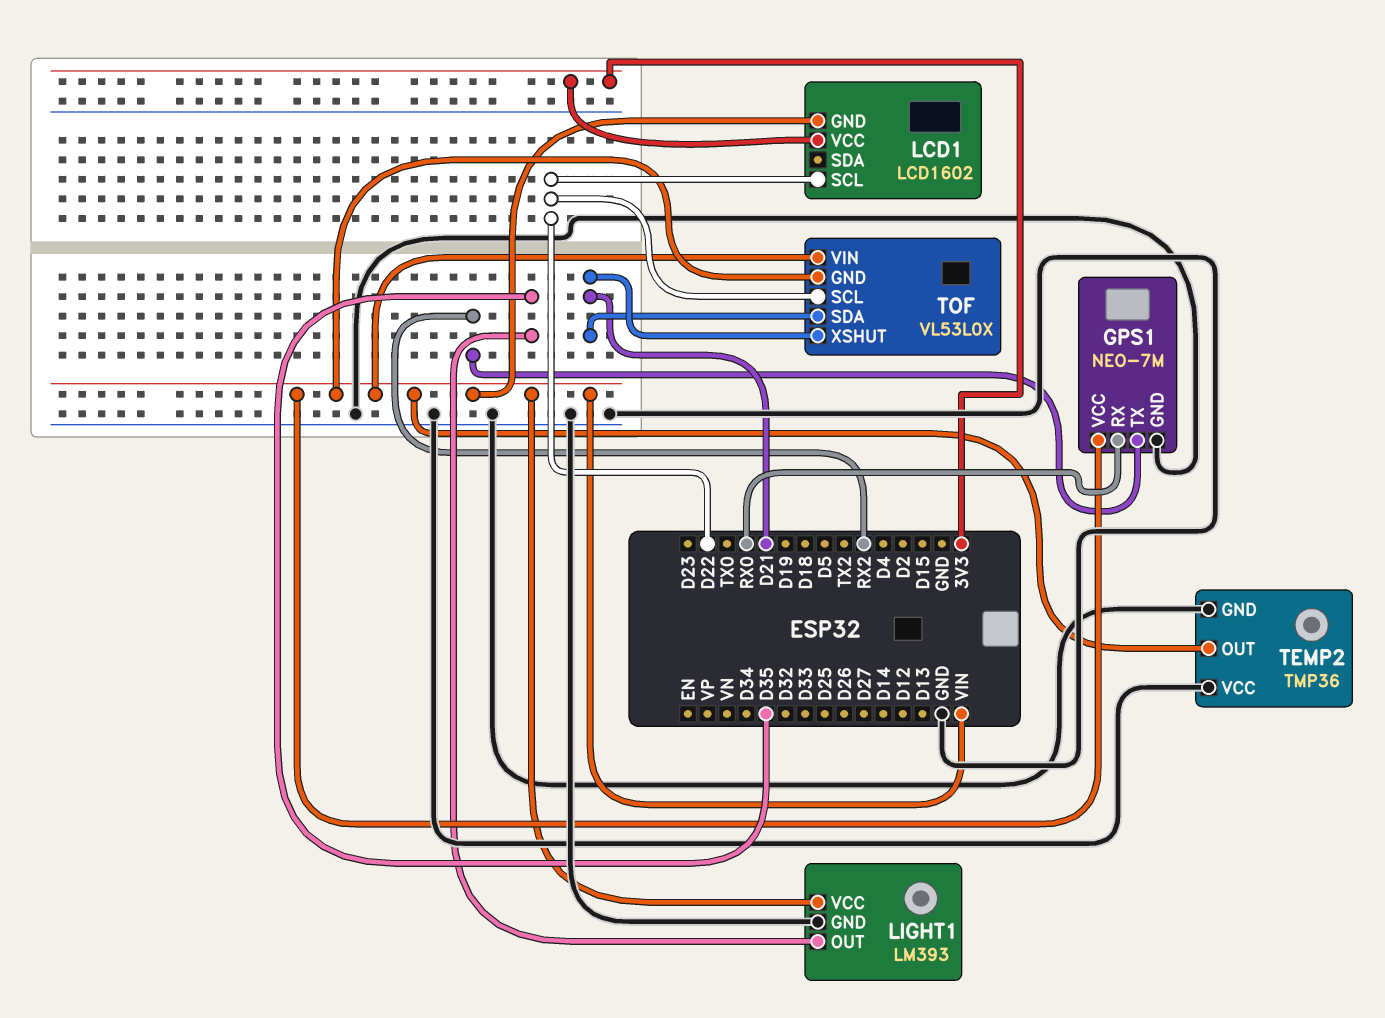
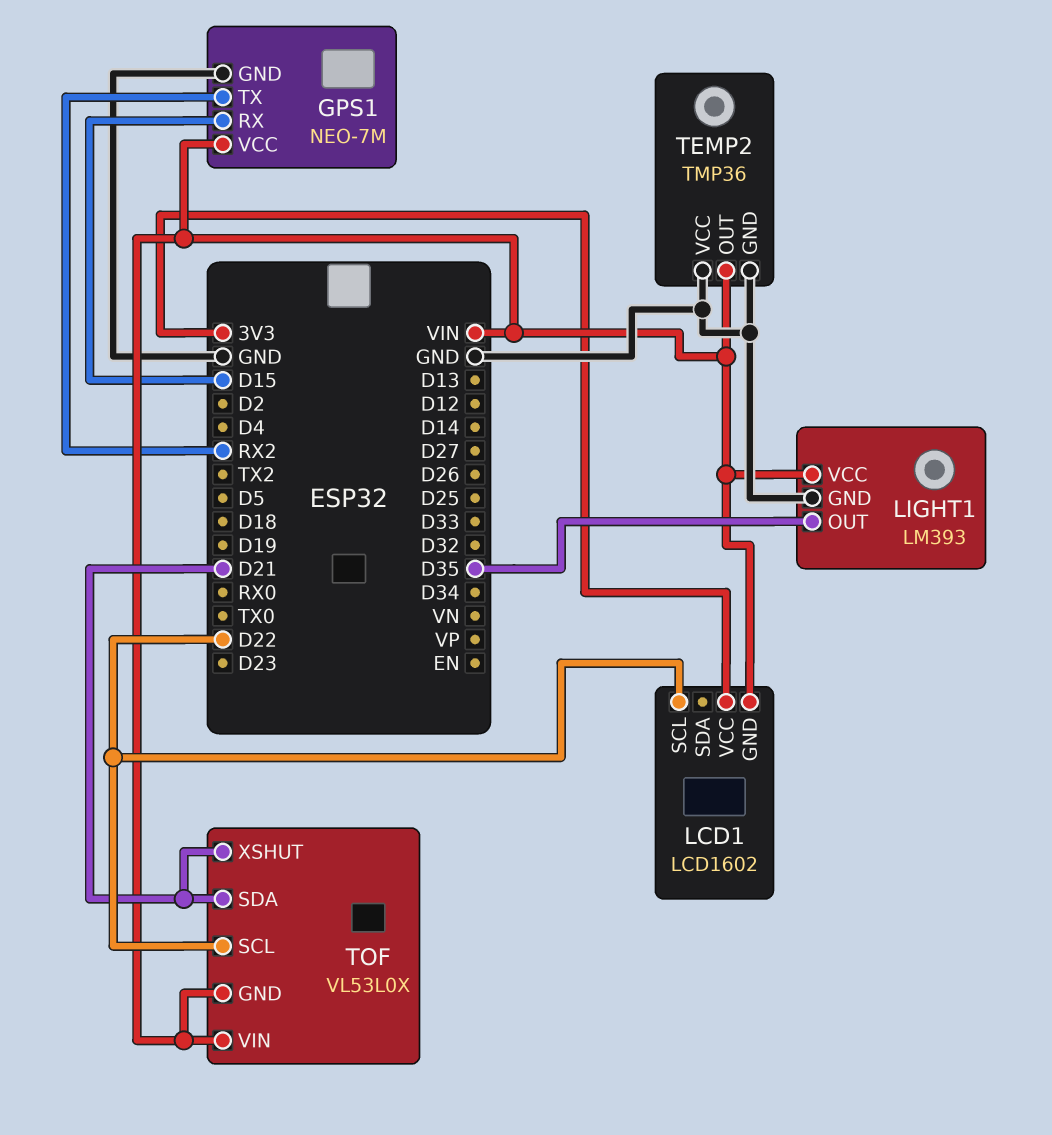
GPS1 pin RX: RX0 -> D15

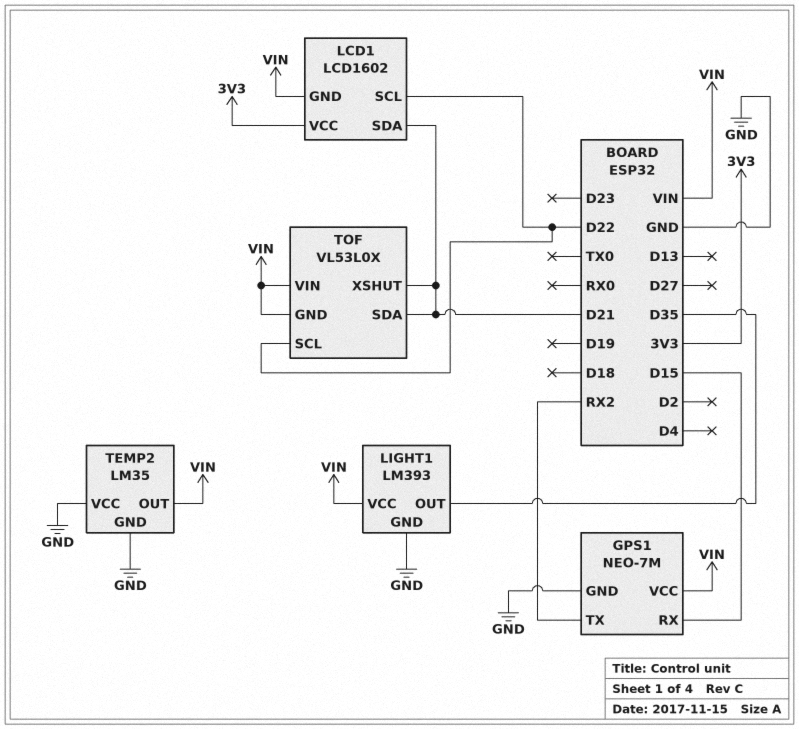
LCD1 pin SDA: none -> D21
TEMP2: TMP36 -> LM35

